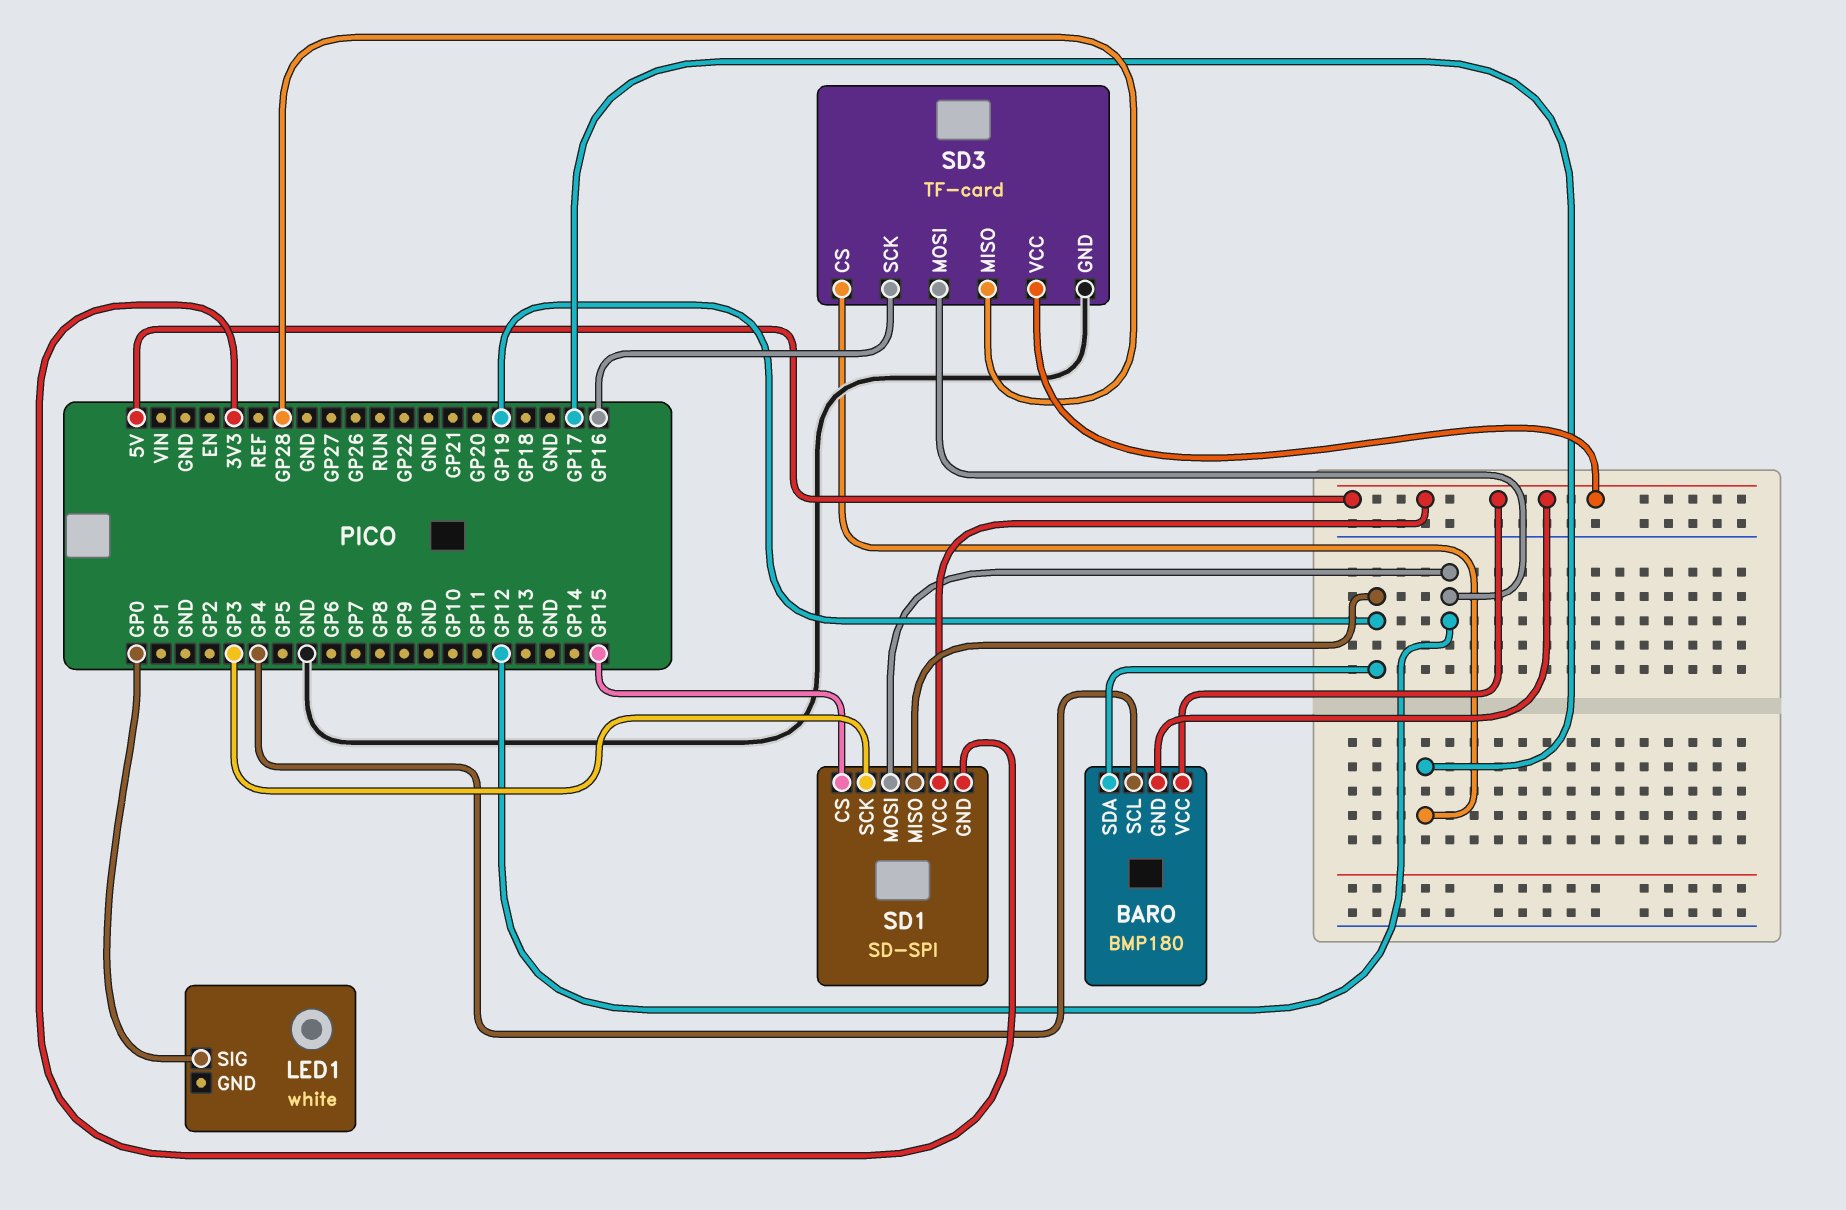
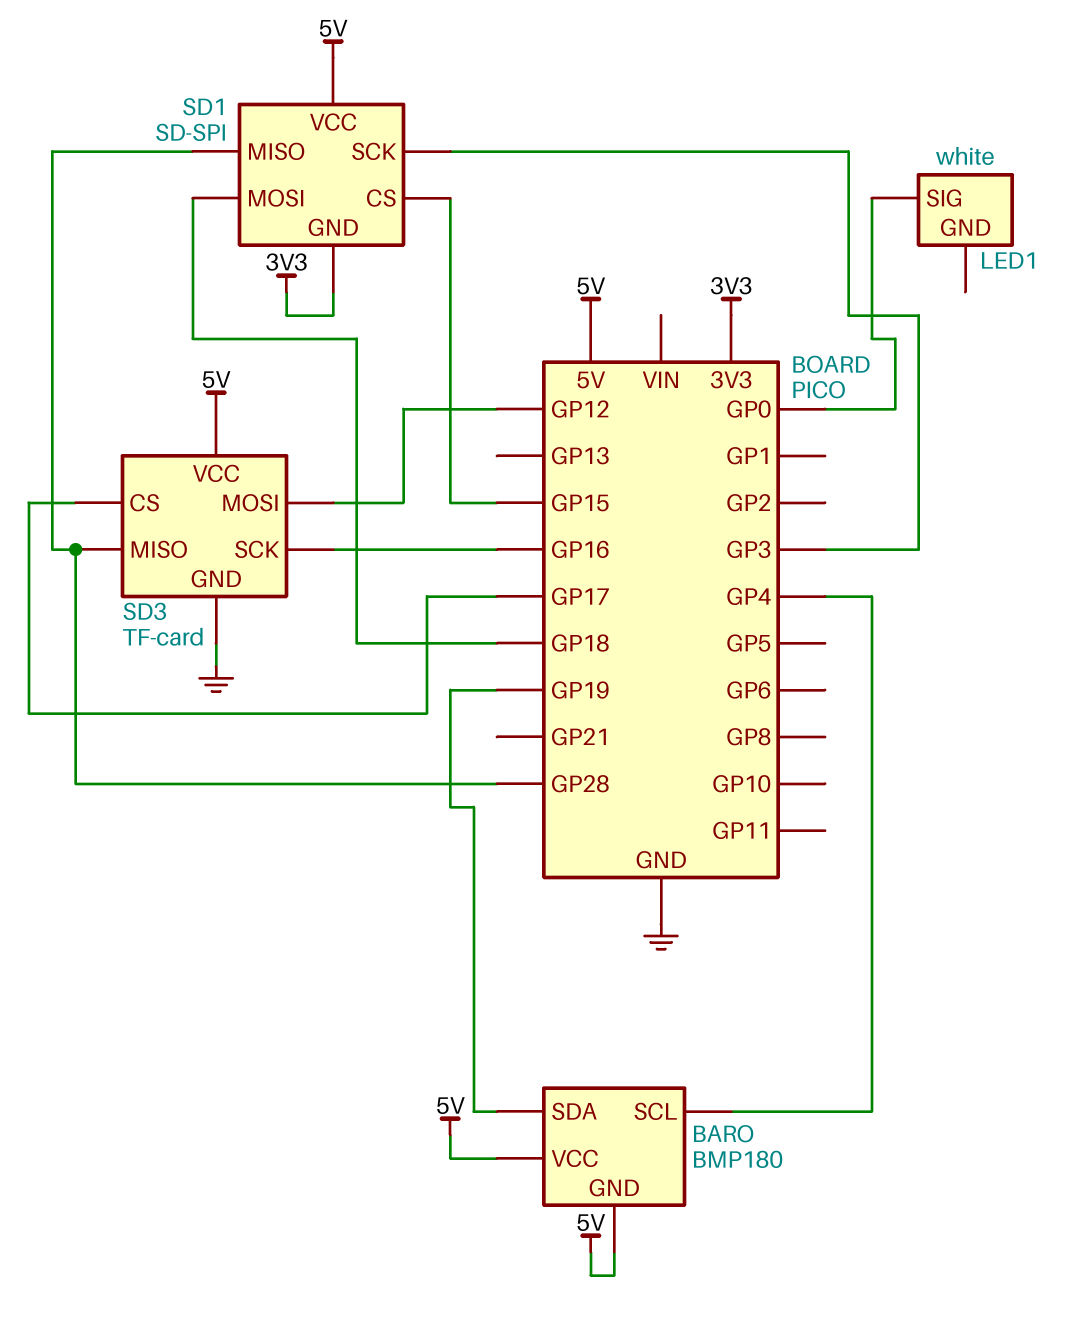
SD1 pin MISO: GP19 -> GP28
SD1 pin MOSI: GP12 -> GP18

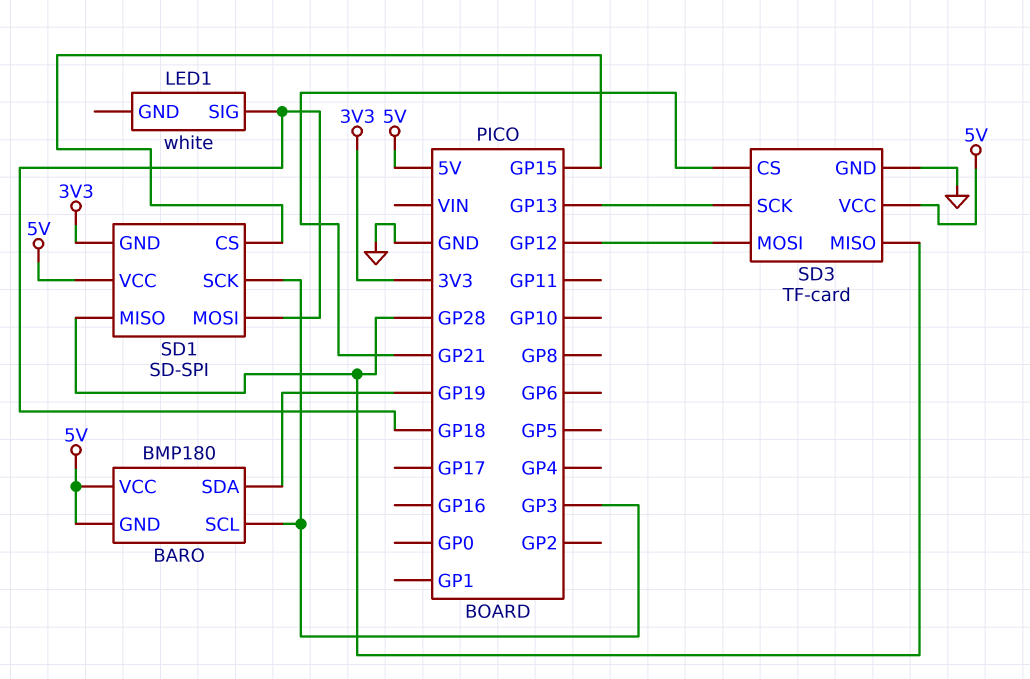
BARO pin SCL: GP4 -> GP3
LED1 pin SIG: GP0 -> GP18
SD3 pin CS: GP17 -> GP21
SD3 pin SCK: GP16 -> GP13

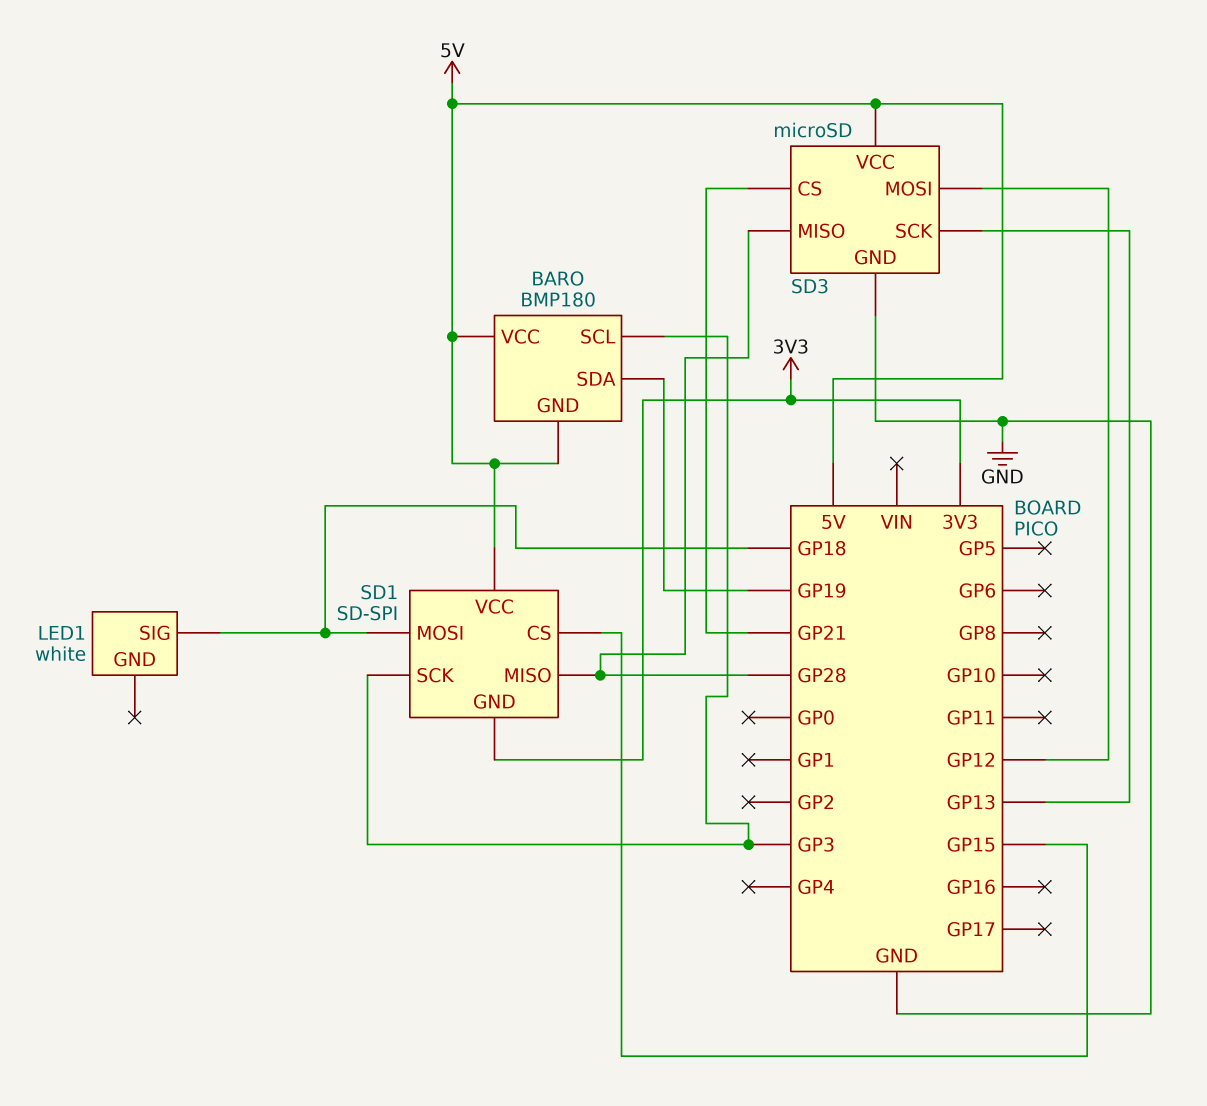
SD3: TF-card -> microSD

